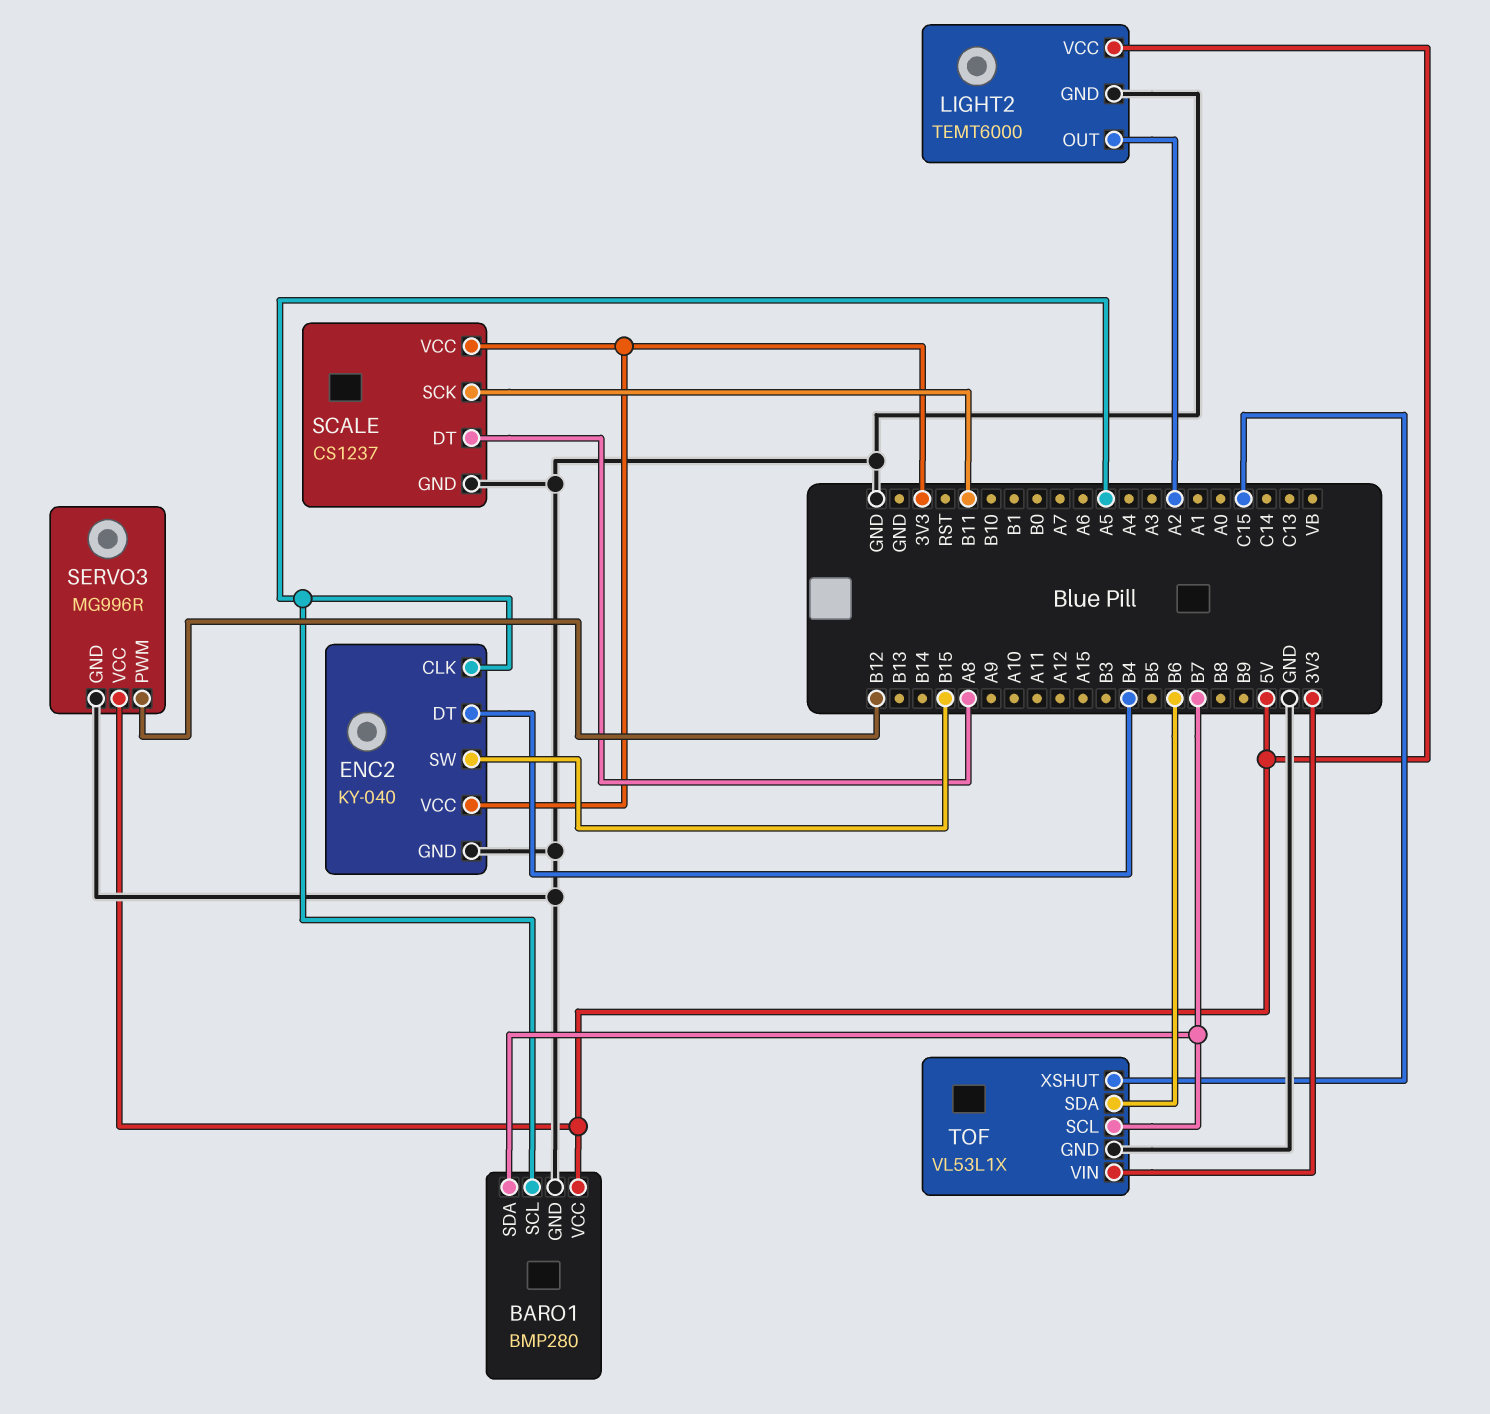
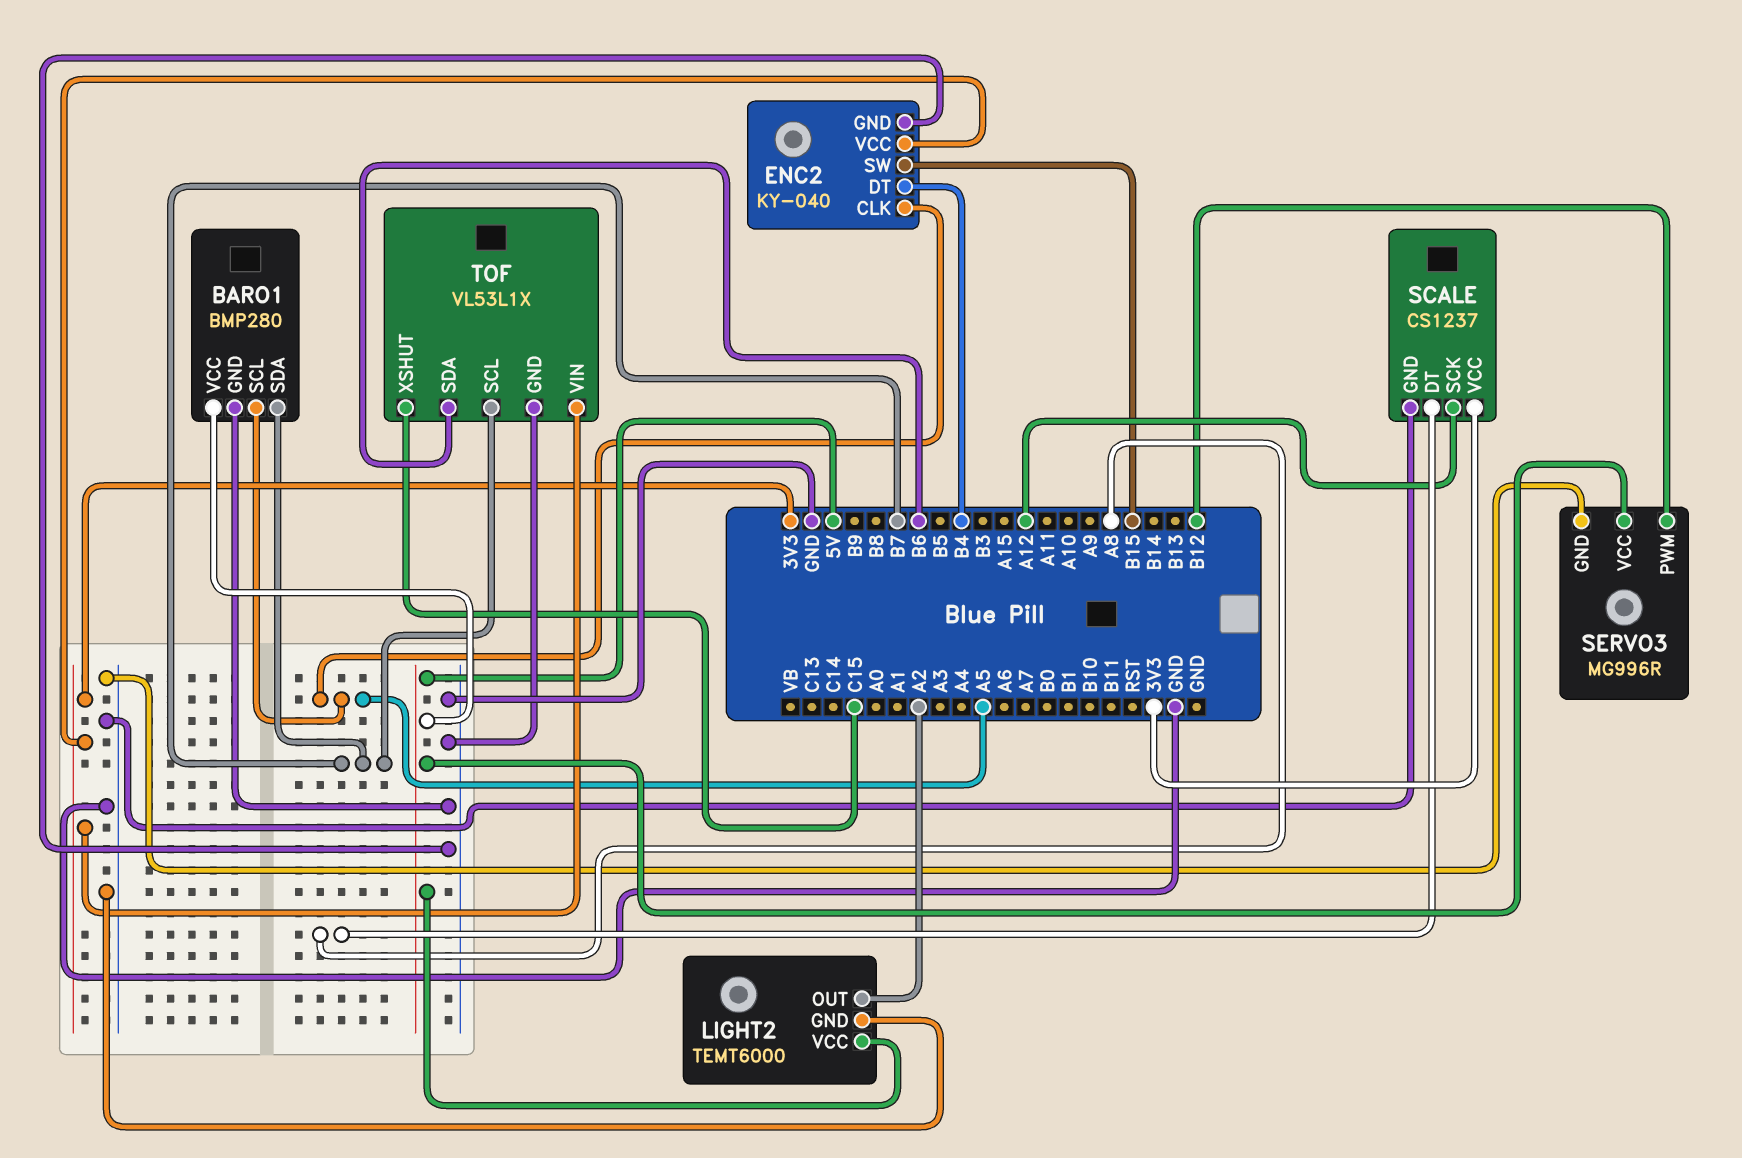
SCALE pin SCK: B11 -> A12

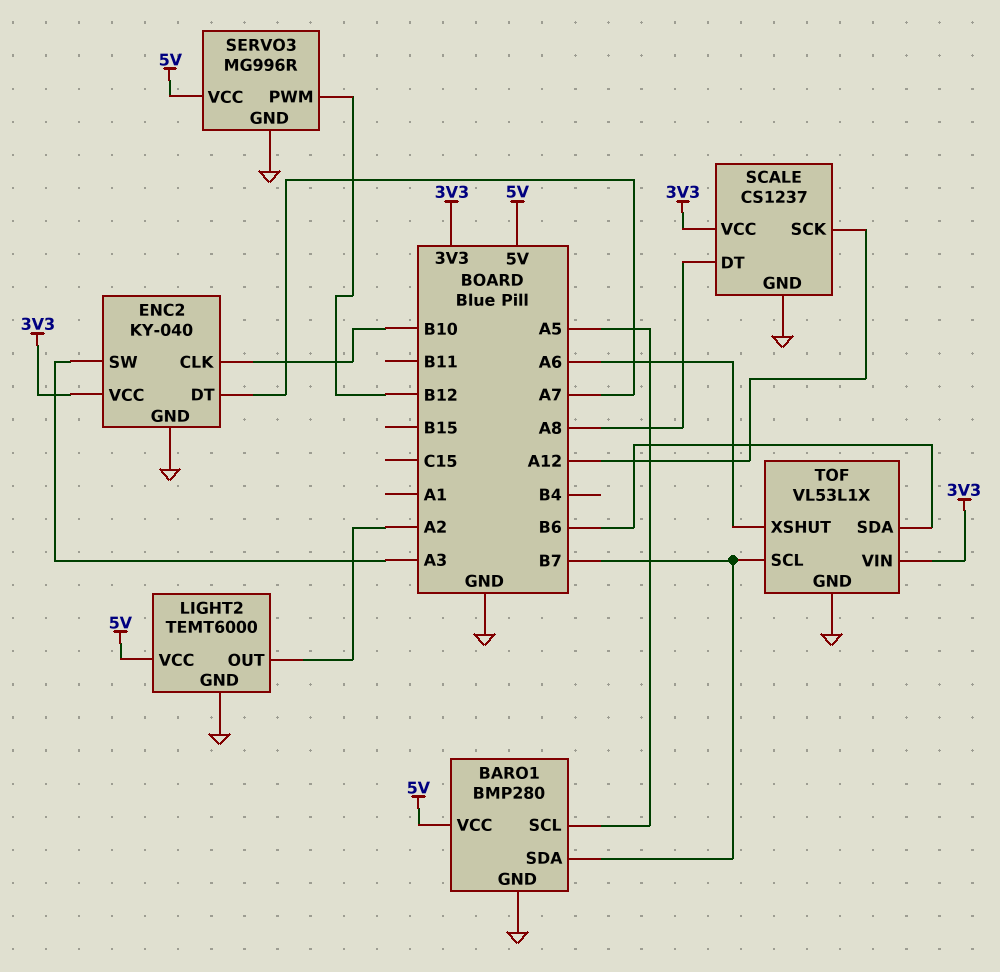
ENC2 pin CLK: A5 -> B10
ENC2 pin DT: B4 -> A7
ENC2 pin SW: B15 -> A3
TOF pin XSHUT: C15 -> A6

